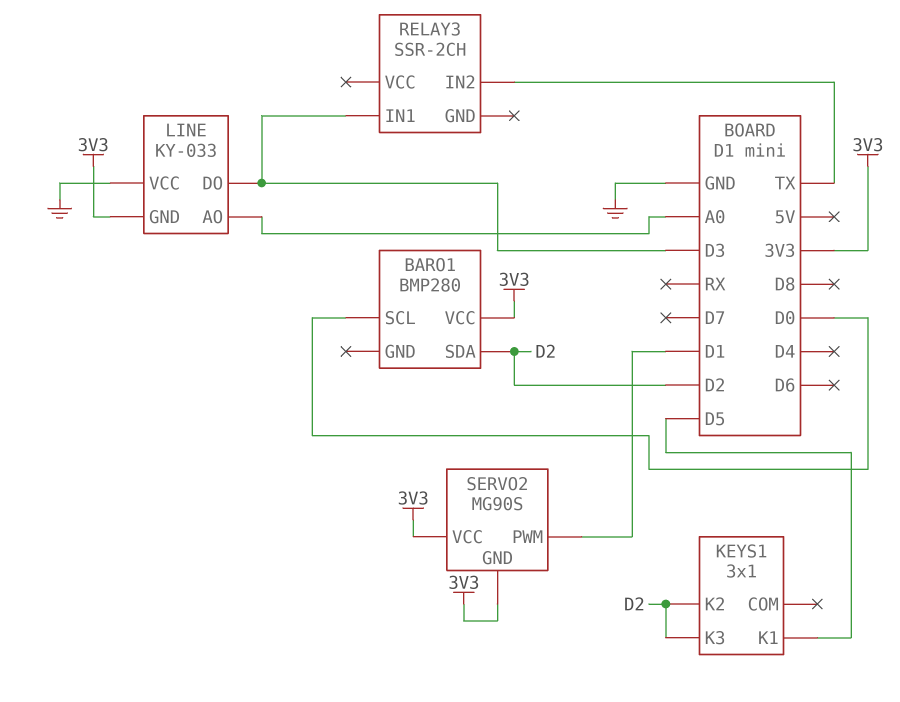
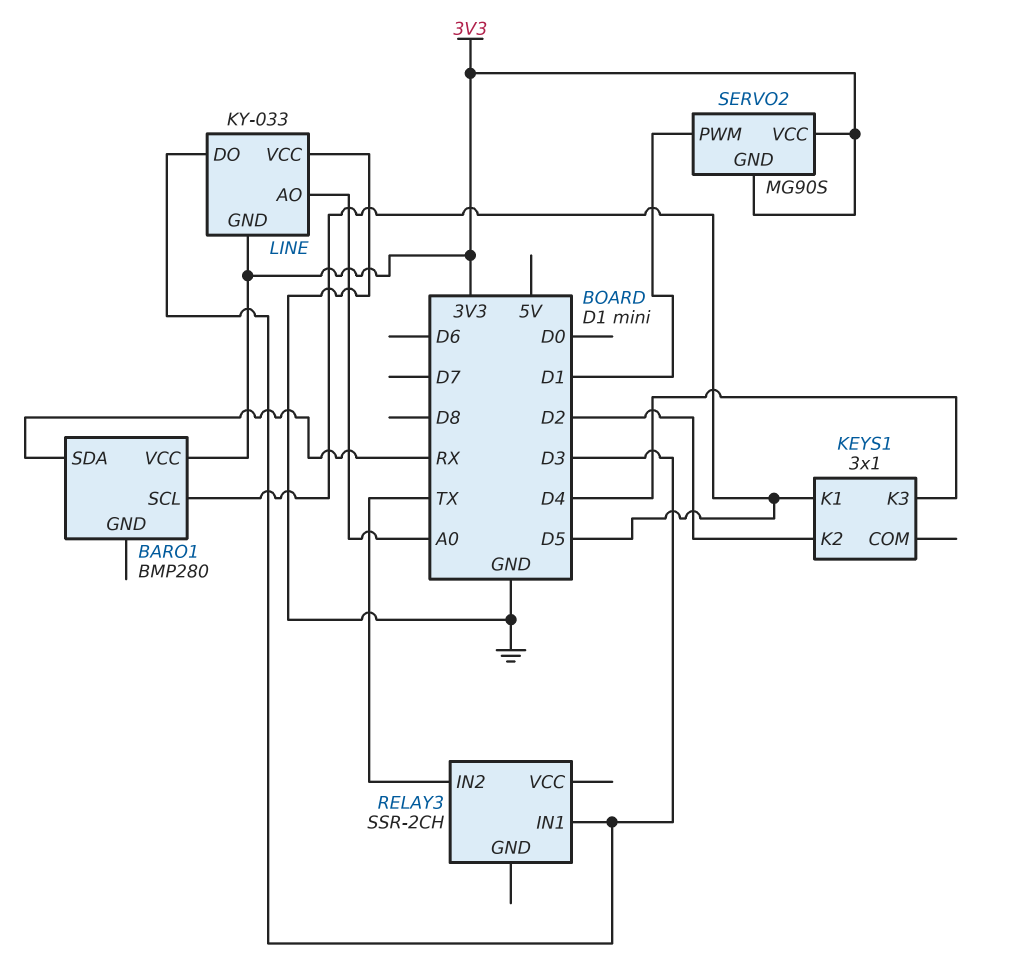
BARO1 pin SCL: D0 -> D5
BARO1 pin SDA: D2 -> RX
KEYS1 pin K3: D2 -> D4

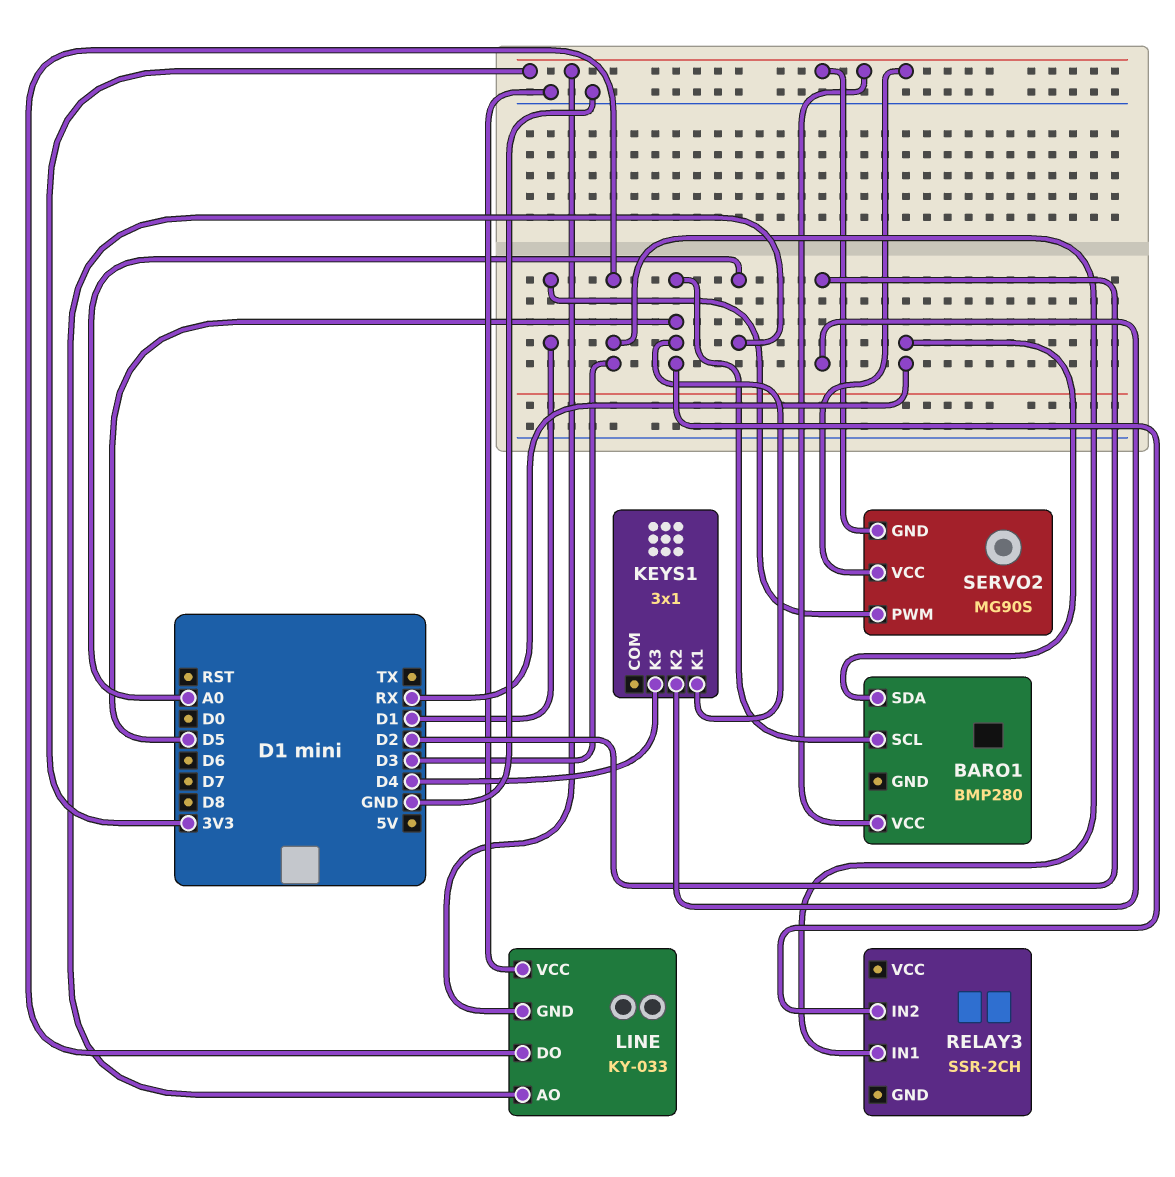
RELAY3 pin IN2: TX -> D5

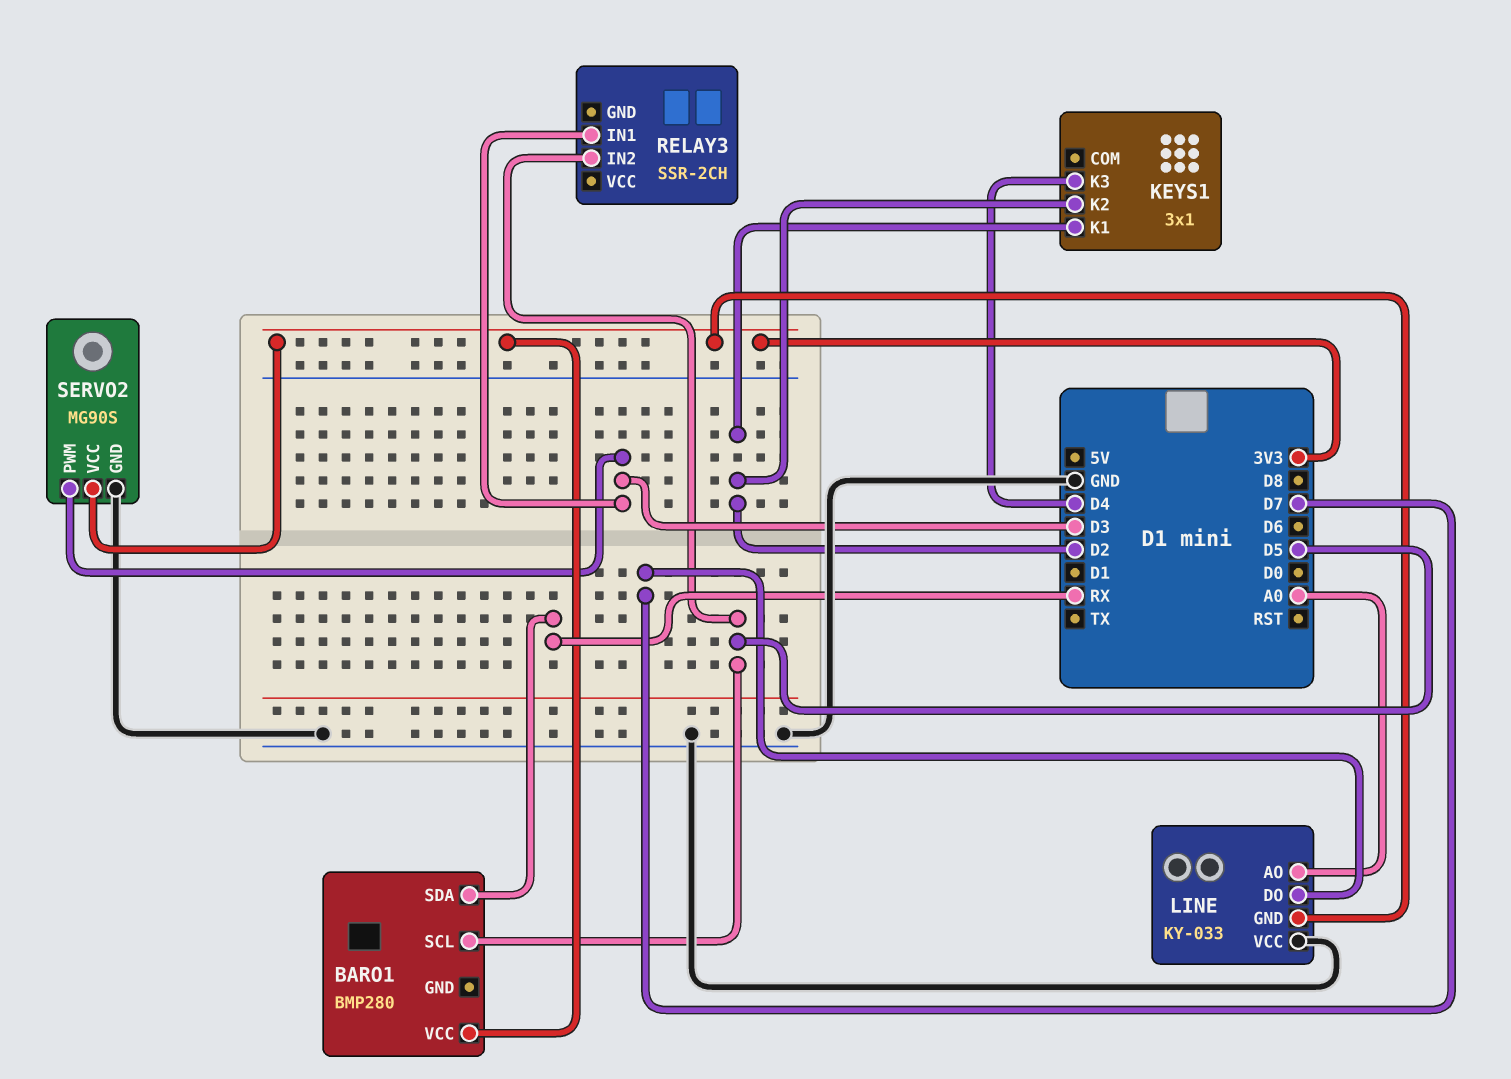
KEYS1 pin K1: D5 -> D2
LINE pin DO: D3 -> D7
SERVO2 pin GND: 3V3 -> GND
SERVO2 pin PWM: D1 -> D3

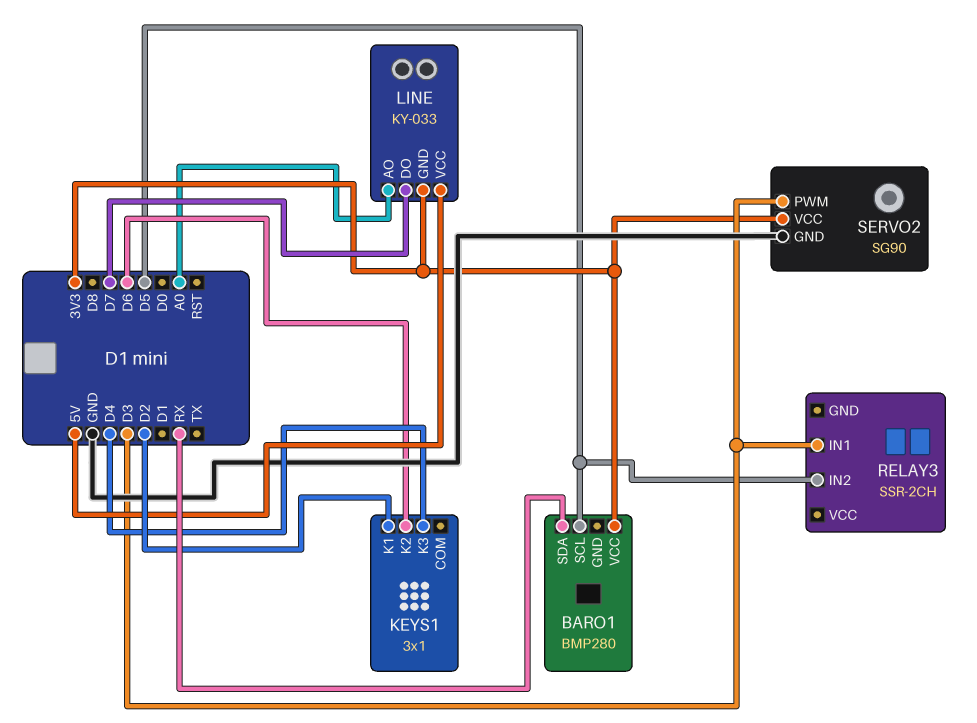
KEYS1 pin K2: D2 -> D6
LINE pin VCC: GND -> 5V
SERVO2: MG90S -> SG90

